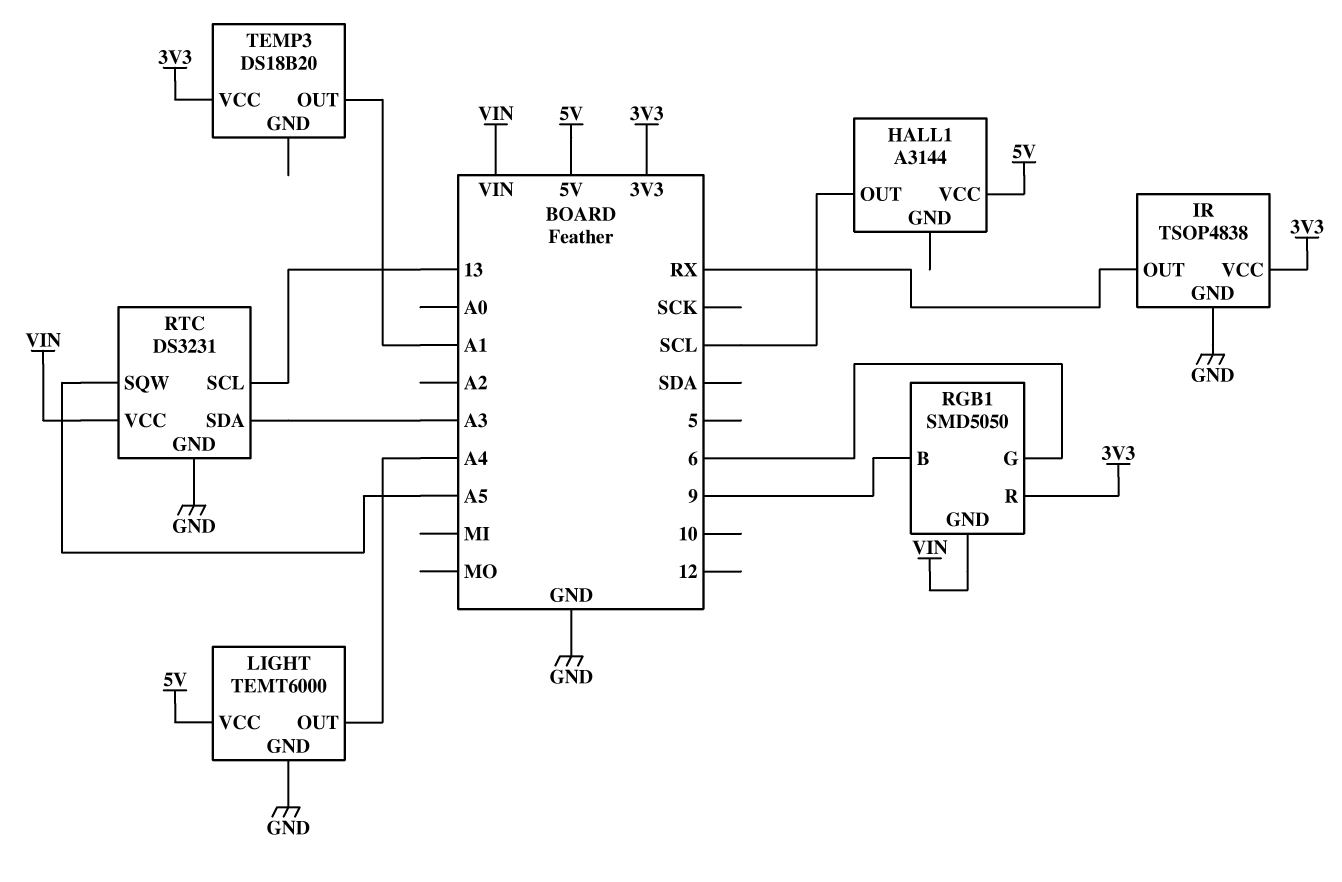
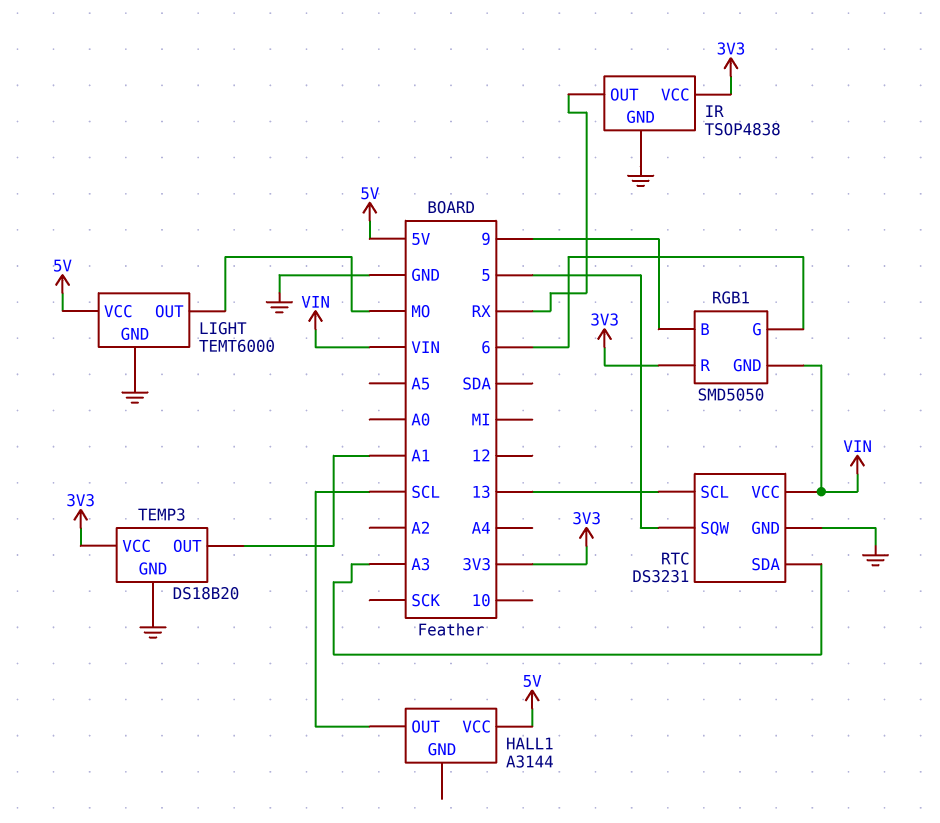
LIGHT pin OUT: A4 -> MO
RTC pin SQW: A5 -> 5
TEMP3 pin GND: none -> GND

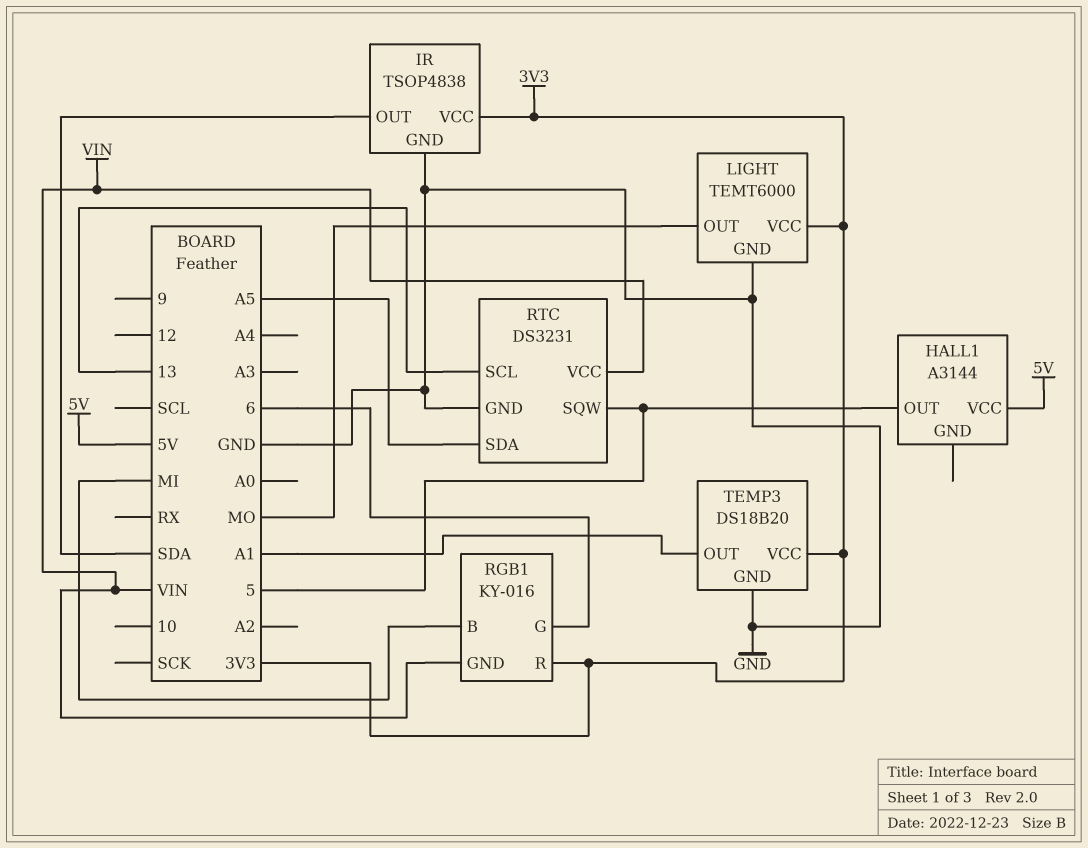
HALL1 pin OUT: SCL -> 5
IR pin OUT: RX -> SDA
LIGHT pin VCC: 5V -> 3V3
RGB1: SMD5050 -> KY-016
RGB1 pin B: 9 -> MI
RTC pin SDA: A3 -> A5

